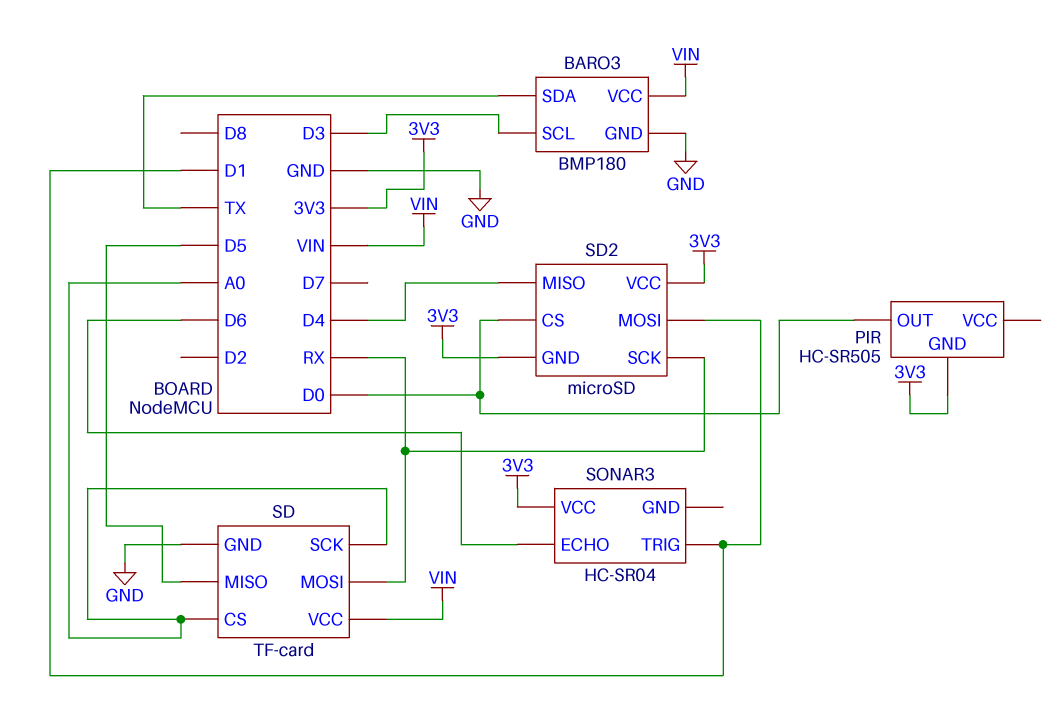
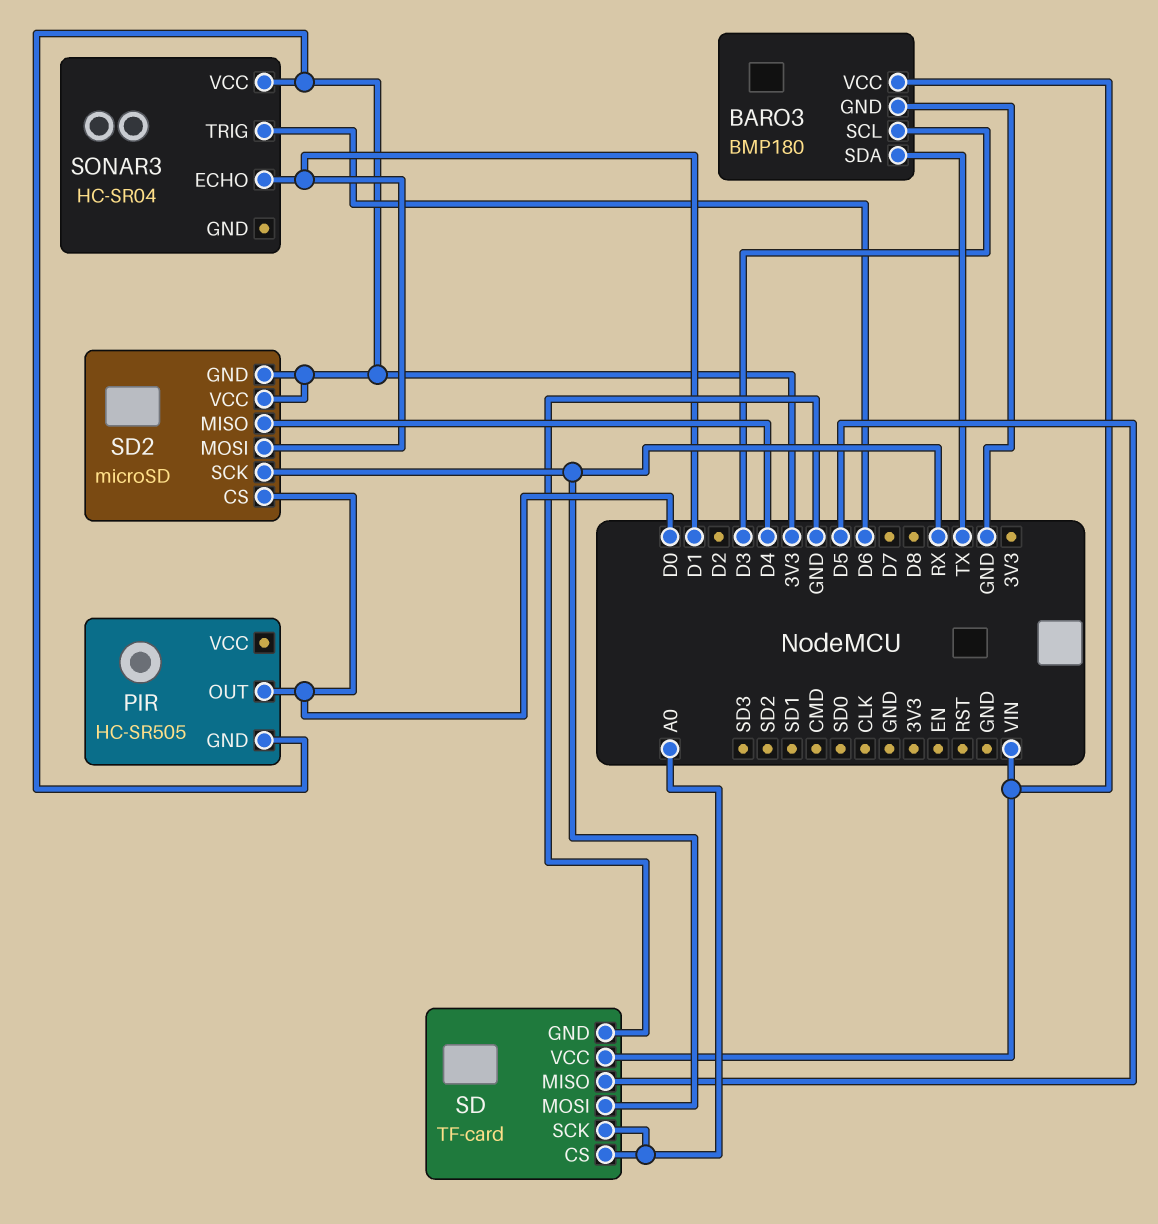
SONAR3 pin ECHO: D6 -> D1
SONAR3 pin TRIG: D1 -> D6

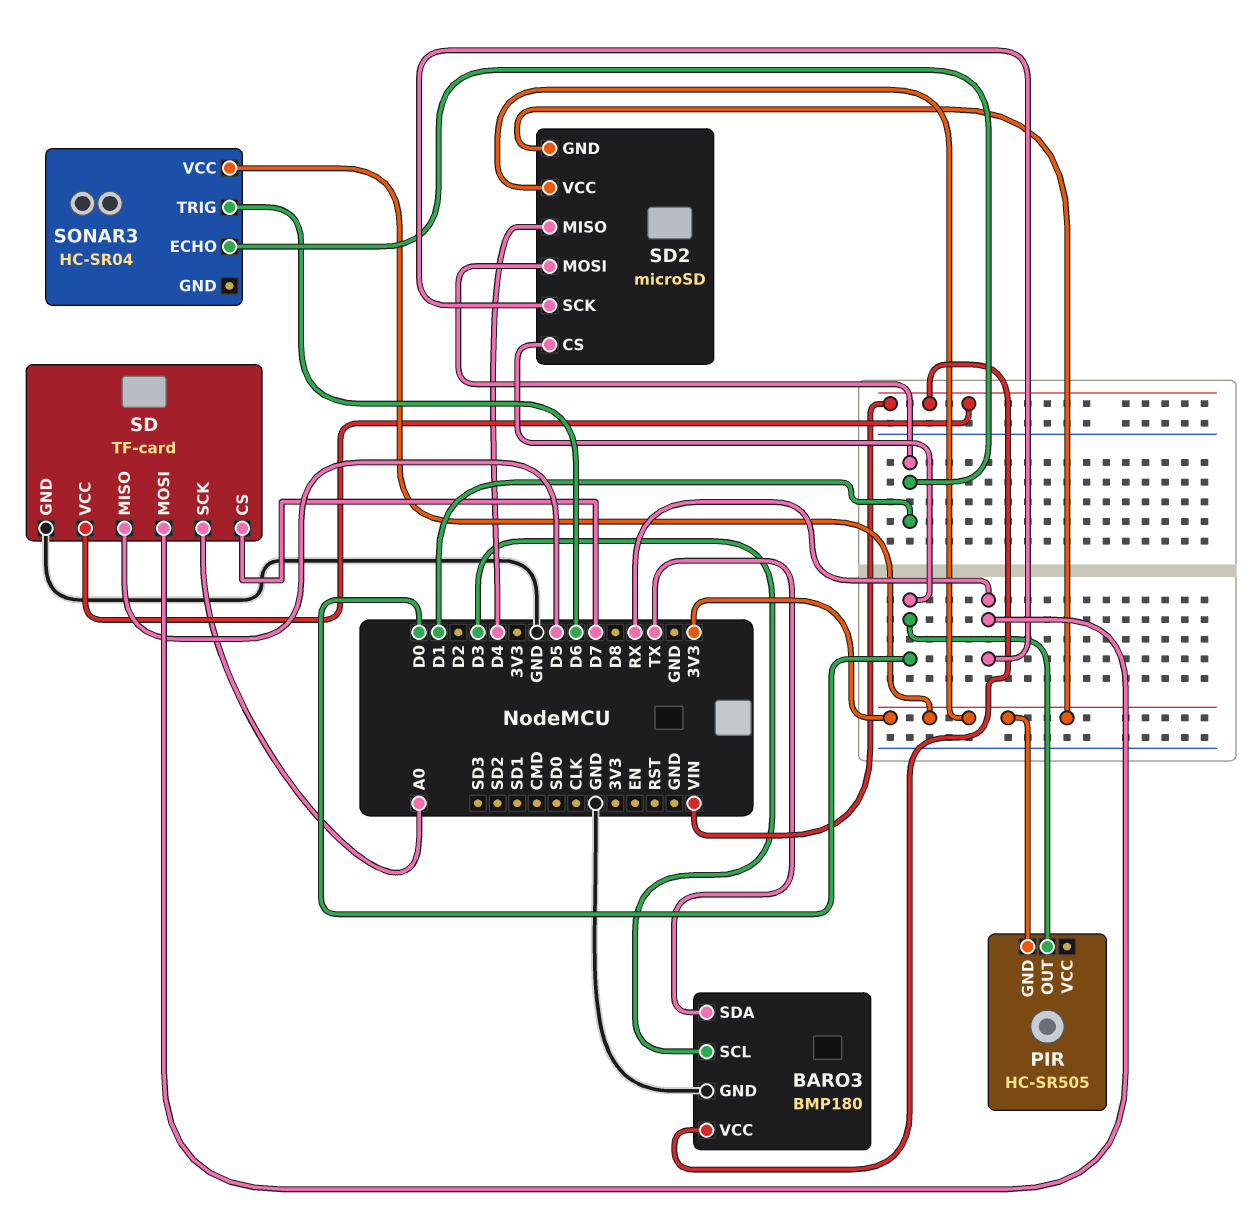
SD pin CS: A0 -> D7

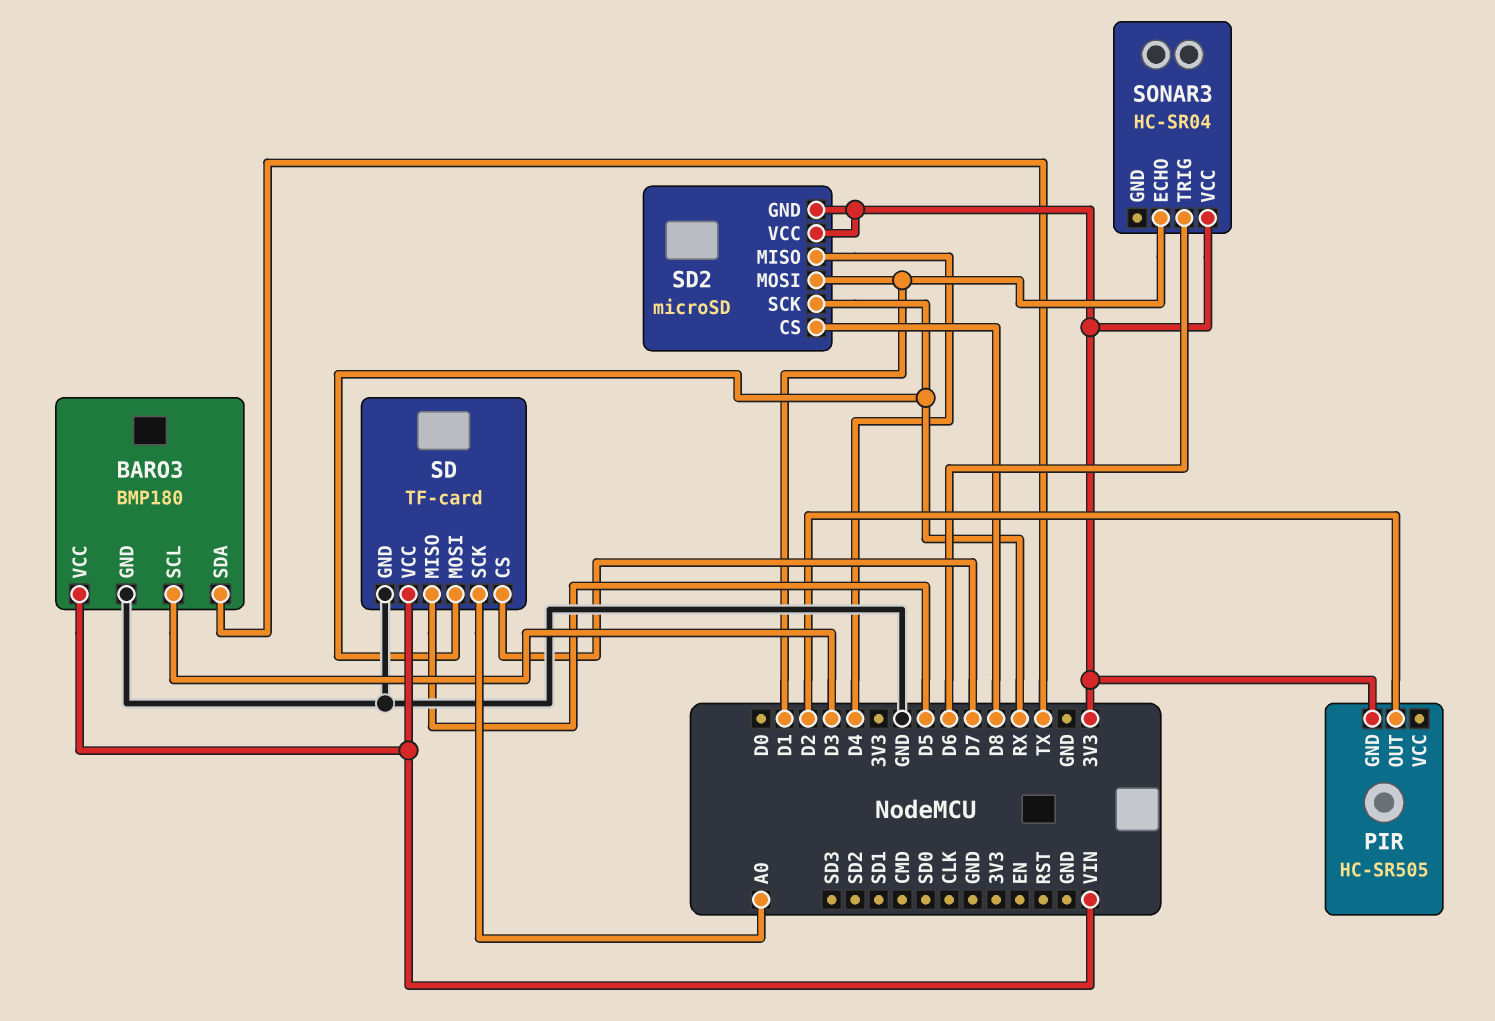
PIR pin OUT: D0 -> D2
SD2 pin CS: D0 -> D8

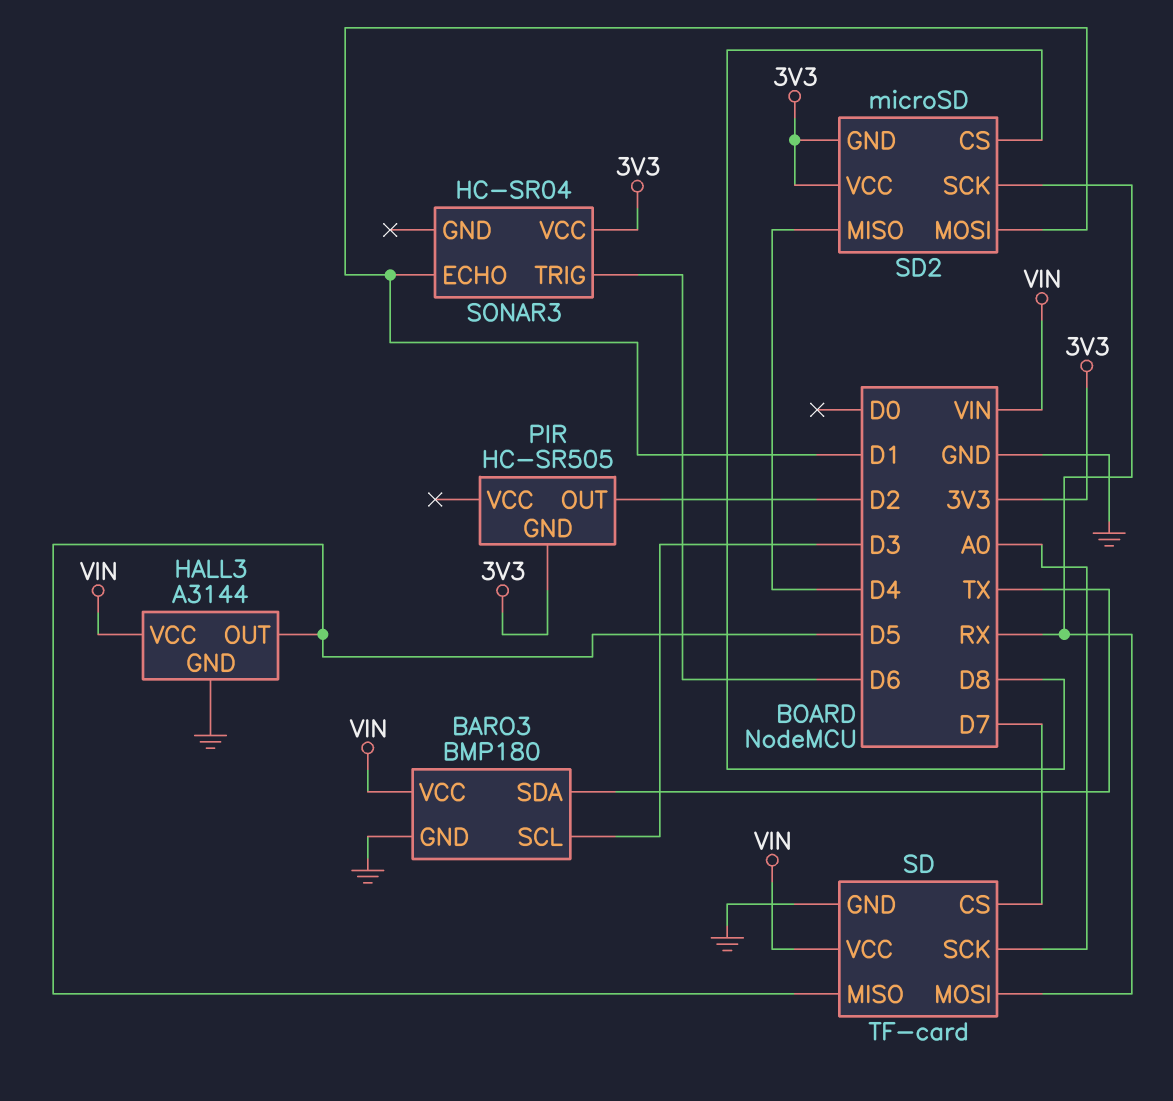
HALL3: none -> A3144
HALL3 pin GND: none -> GND
HALL3 pin OUT: none -> D5
HALL3 pin VCC: none -> VIN

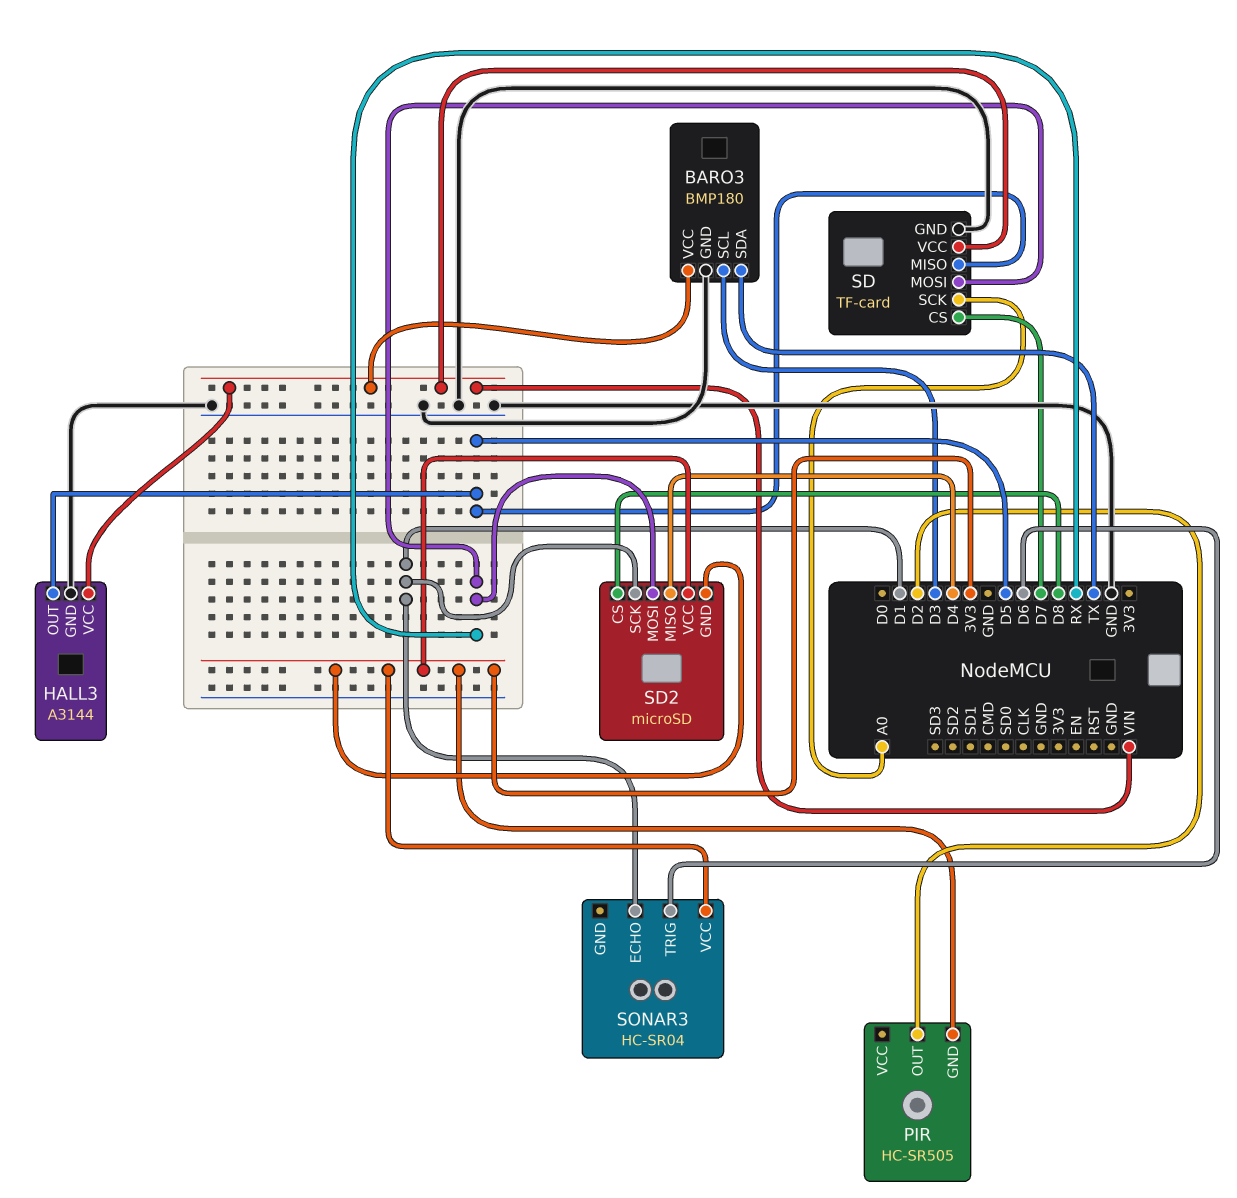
SD2 pin MOSI: D1 -> RX
SD2 pin SCK: RX -> D1

